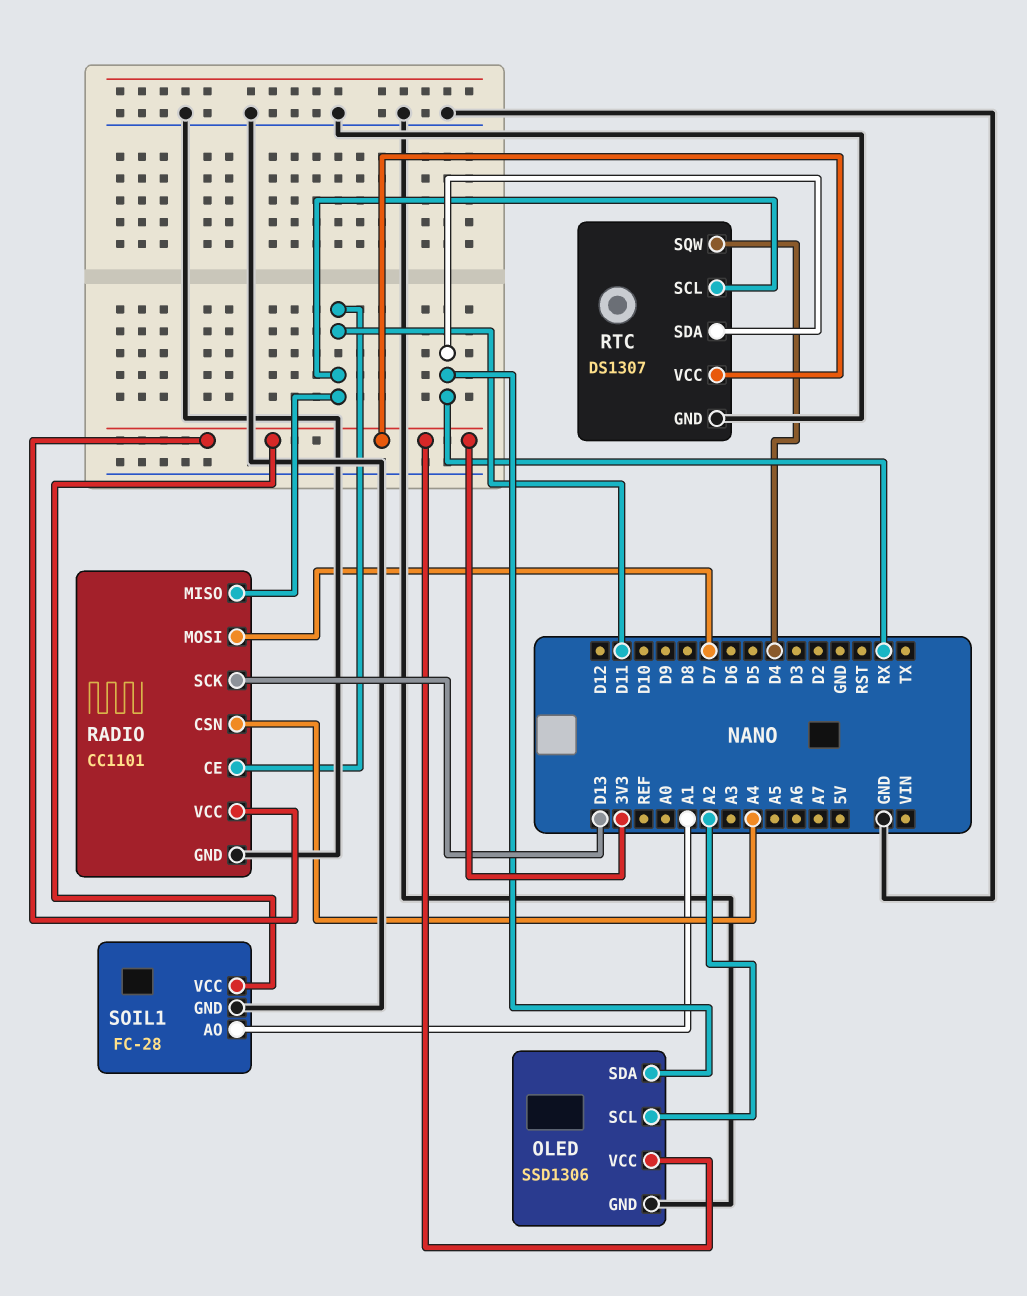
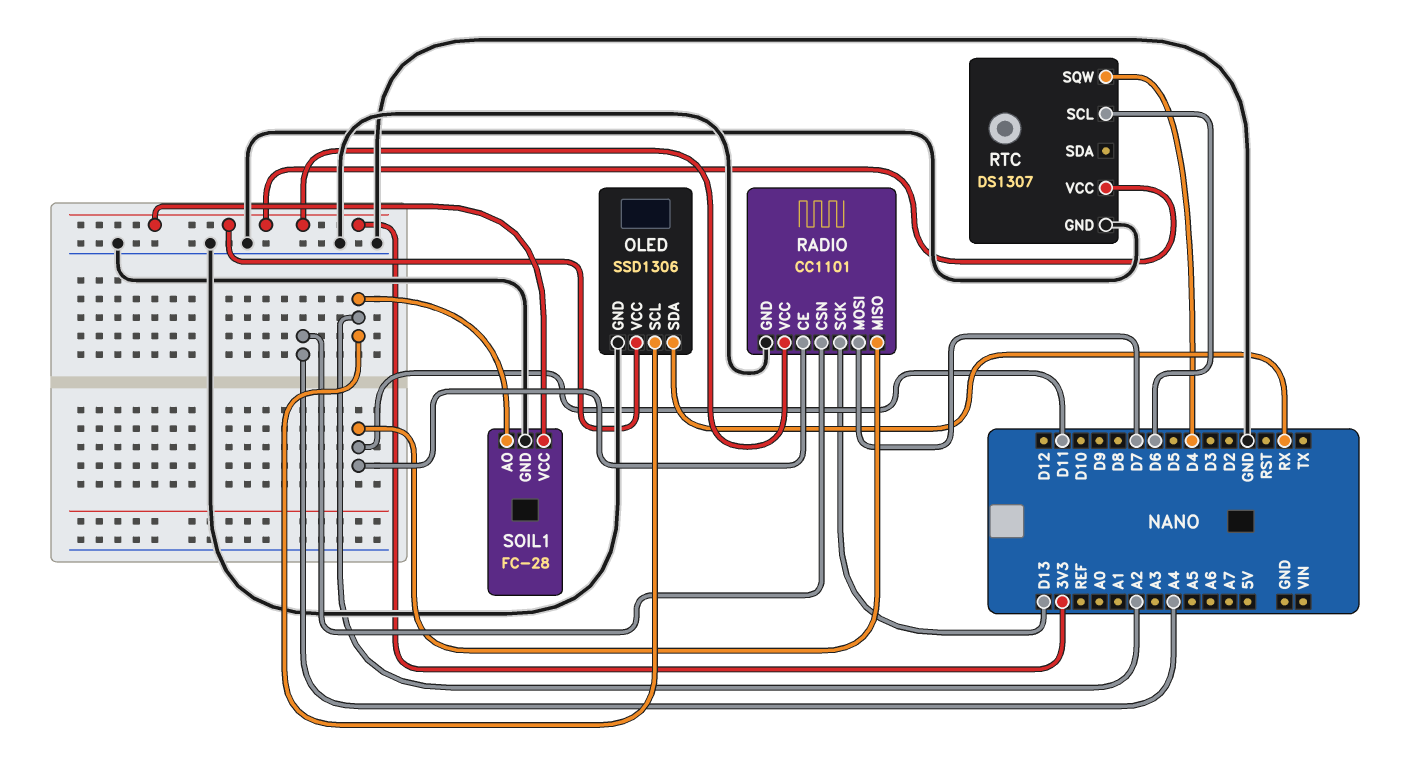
RTC pin SCL: D11 -> D6
RTC pin SDA: RX -> none
SOIL1 pin AO: A1 -> A2

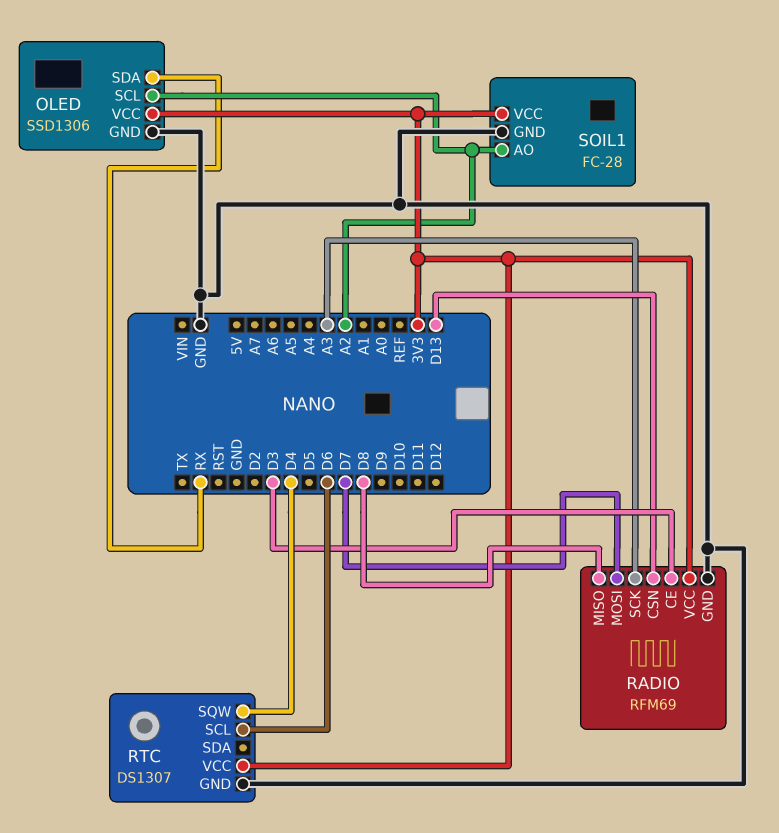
RADIO: CC1101 -> RFM69
RADIO pin CE: D11 -> D3
RADIO pin CSN: A4 -> D13
RADIO pin MISO: D11 -> D8
RADIO pin SCK: D13 -> A3

